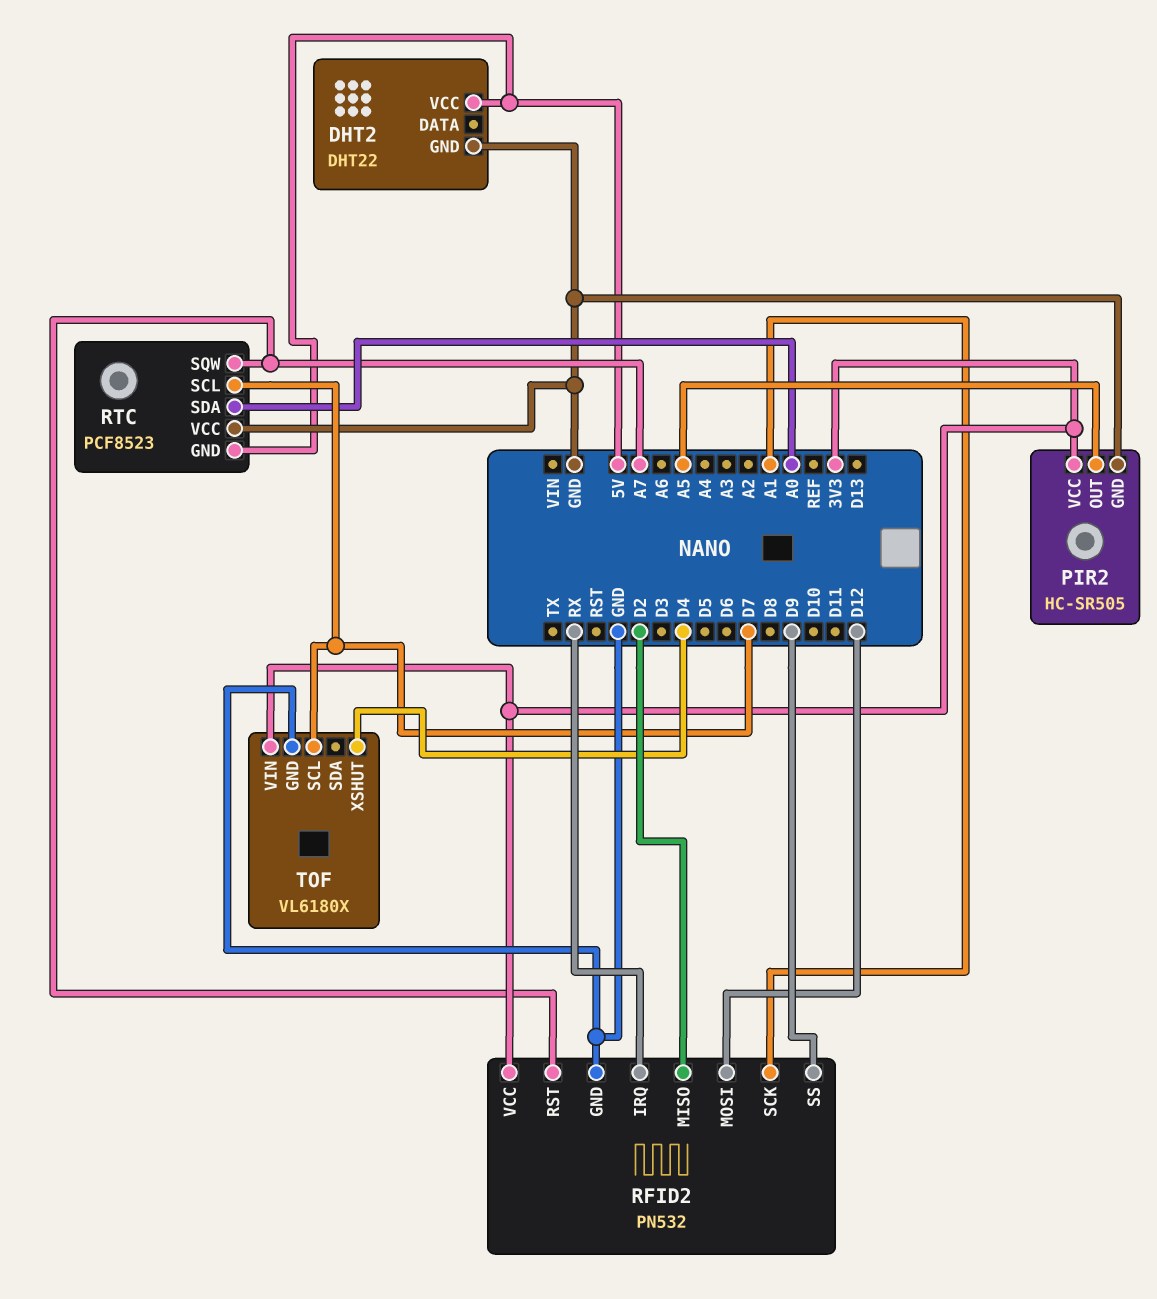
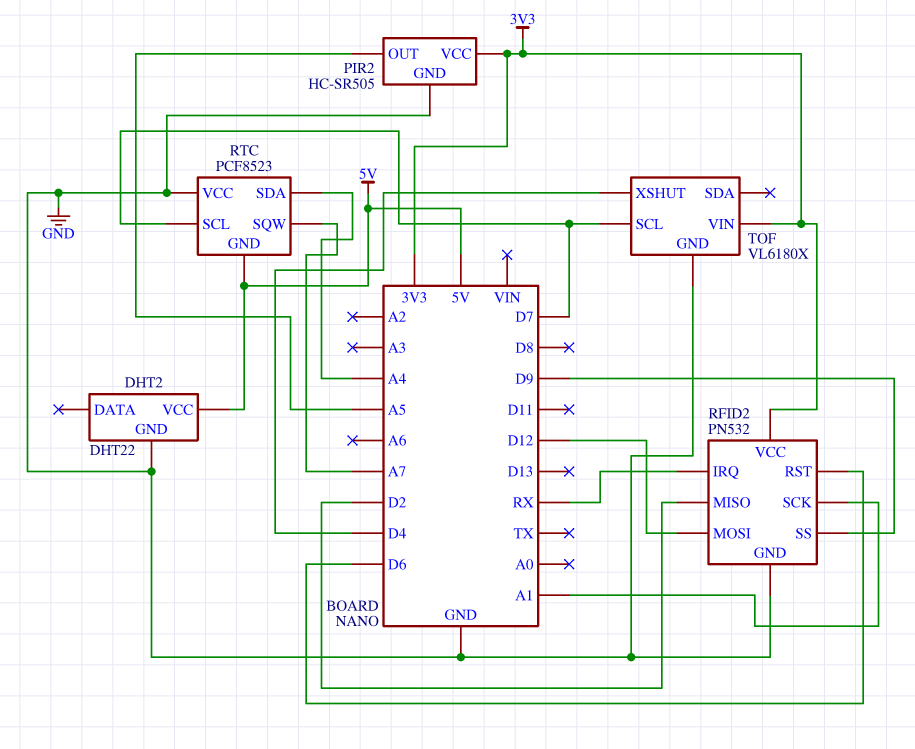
RFID2 pin RST: A7 -> D6
RTC pin SDA: A0 -> A4

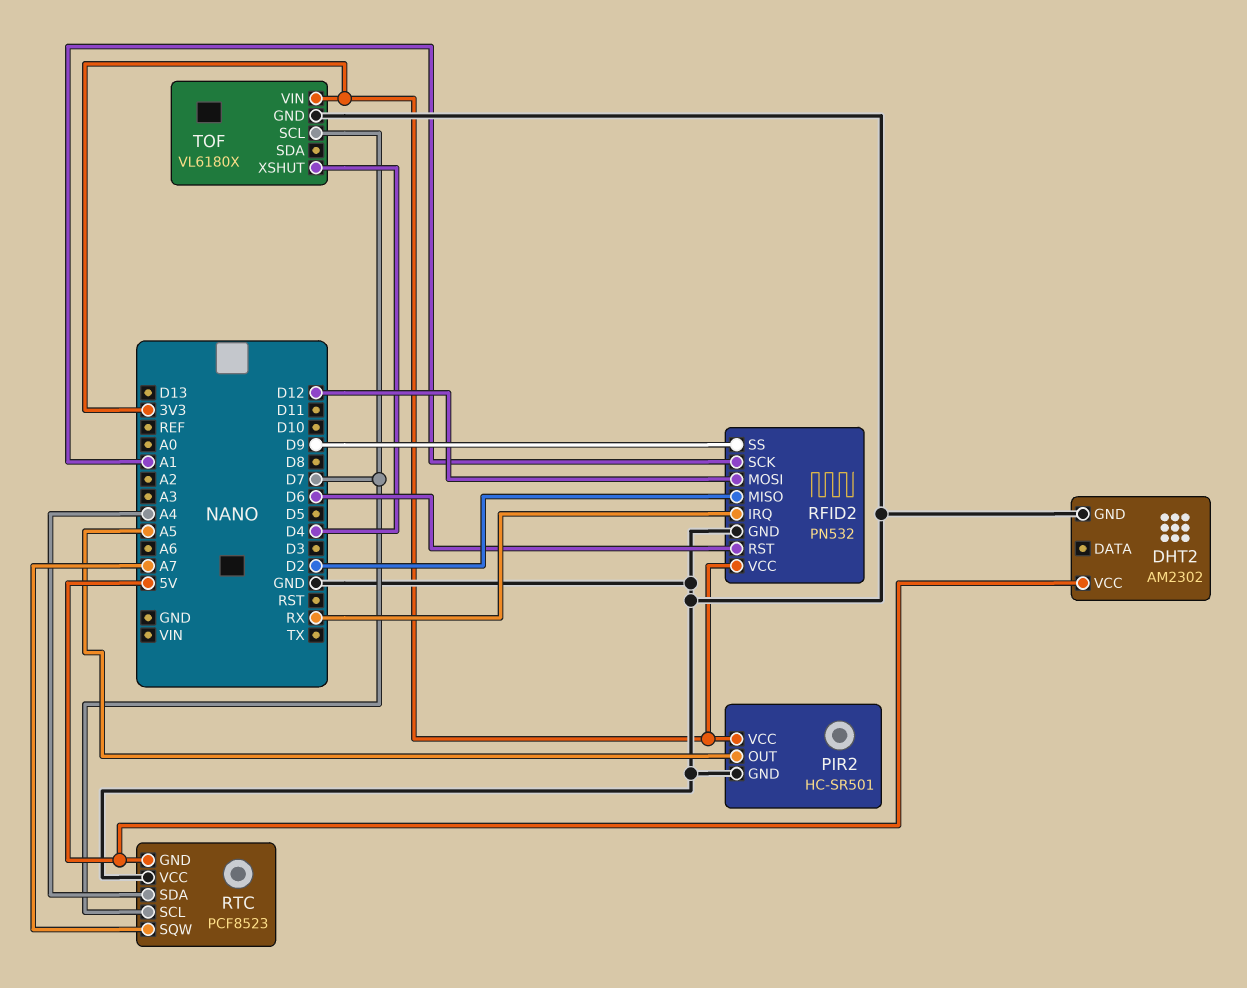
DHT2: DHT22 -> AM2302
PIR2: HC-SR505 -> HC-SR501

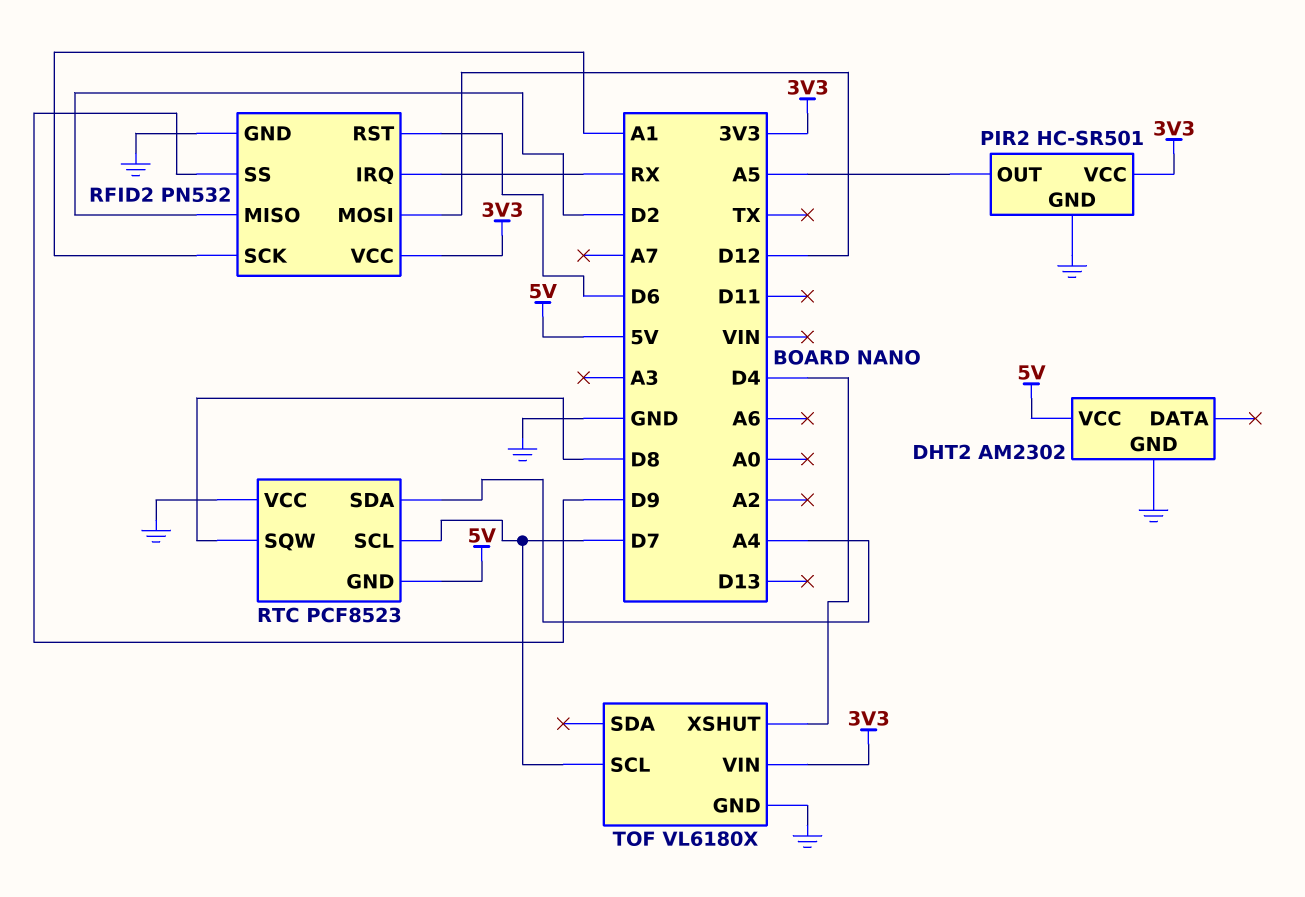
RTC pin SQW: A7 -> D8

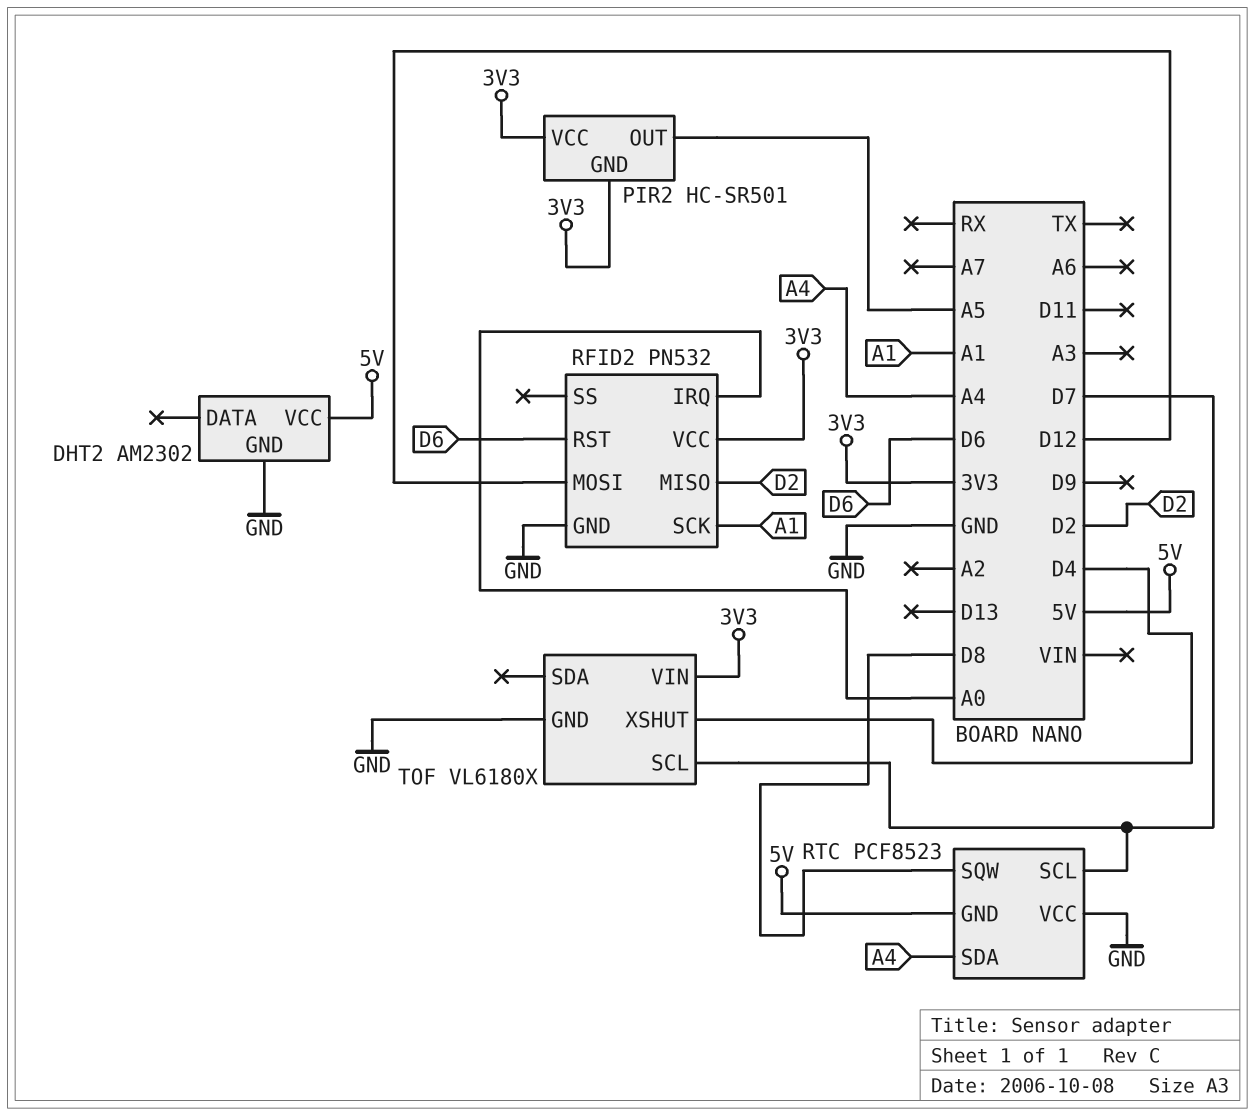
PIR2 pin GND: GND -> 3V3
RFID2 pin IRQ: RX -> A0
RFID2 pin SS: D9 -> none

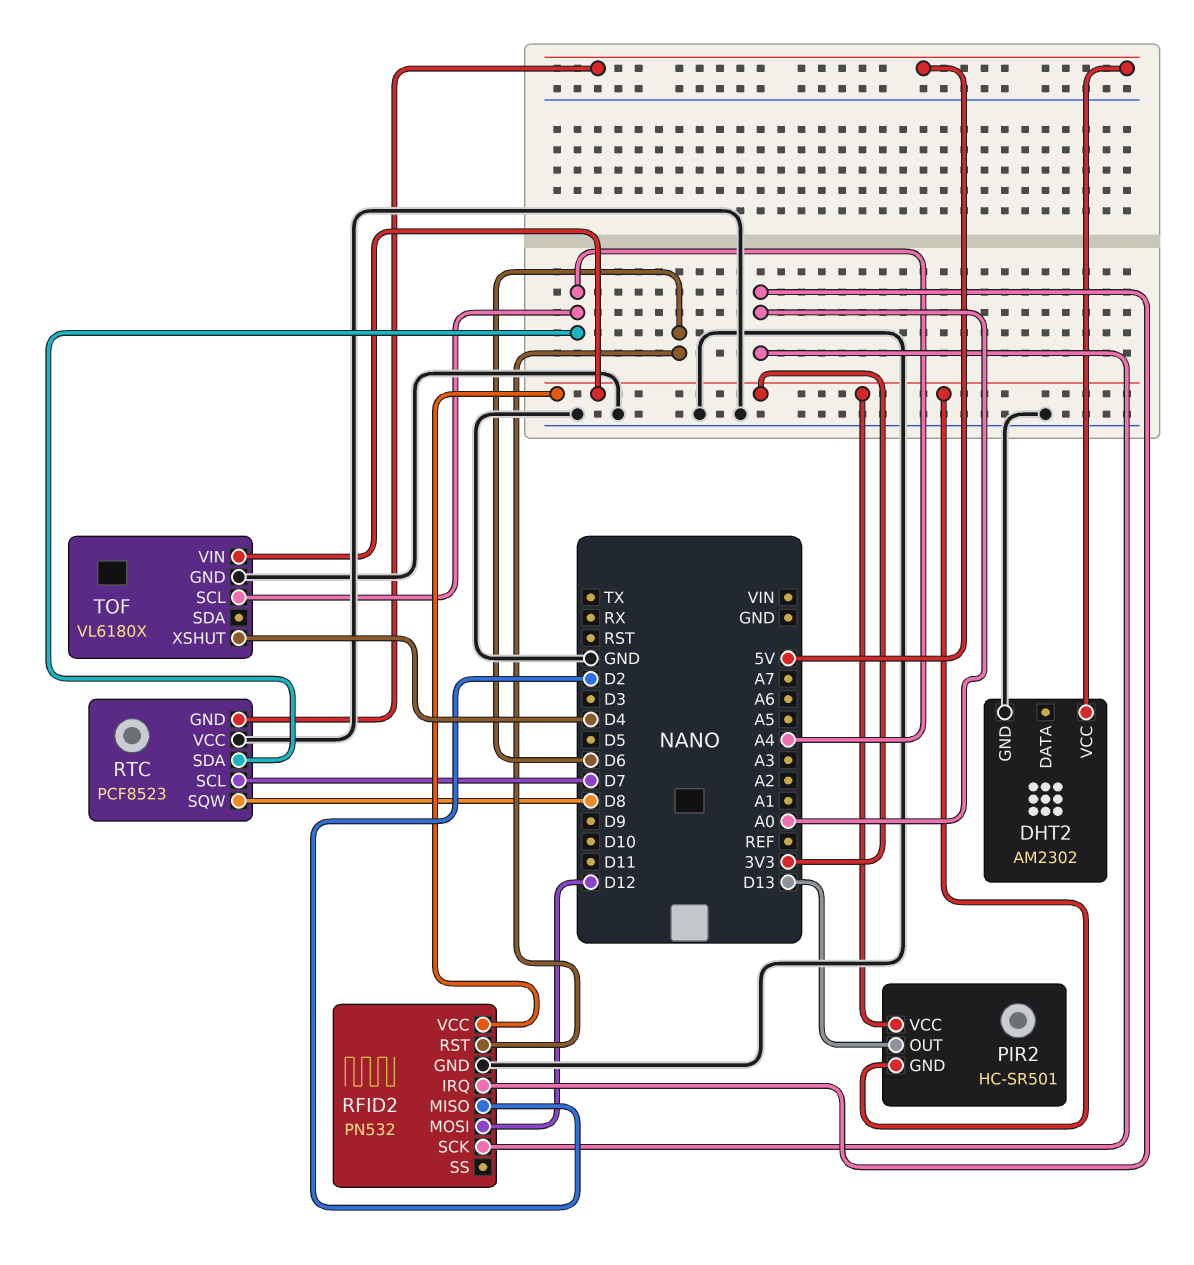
PIR2 pin OUT: A5 -> D13
RFID2 pin SCK: A1 -> A0
TOF pin SCL: D7 -> A4

